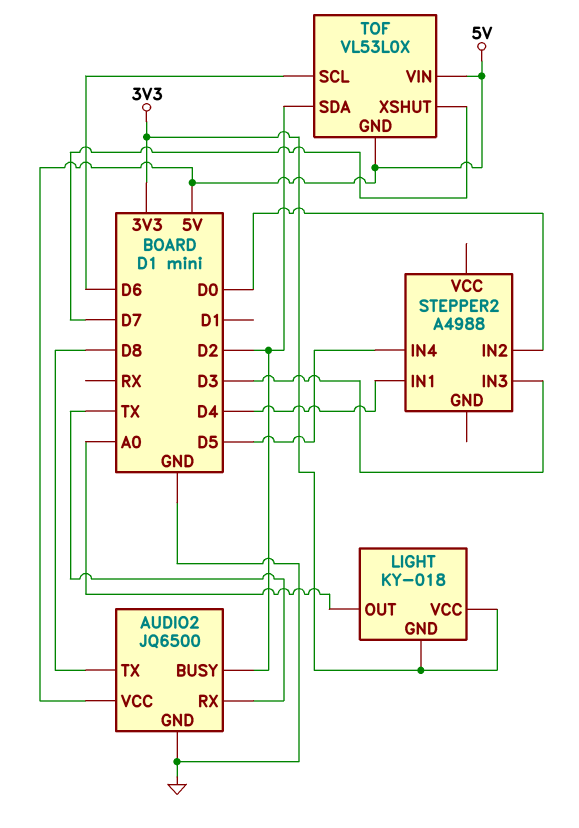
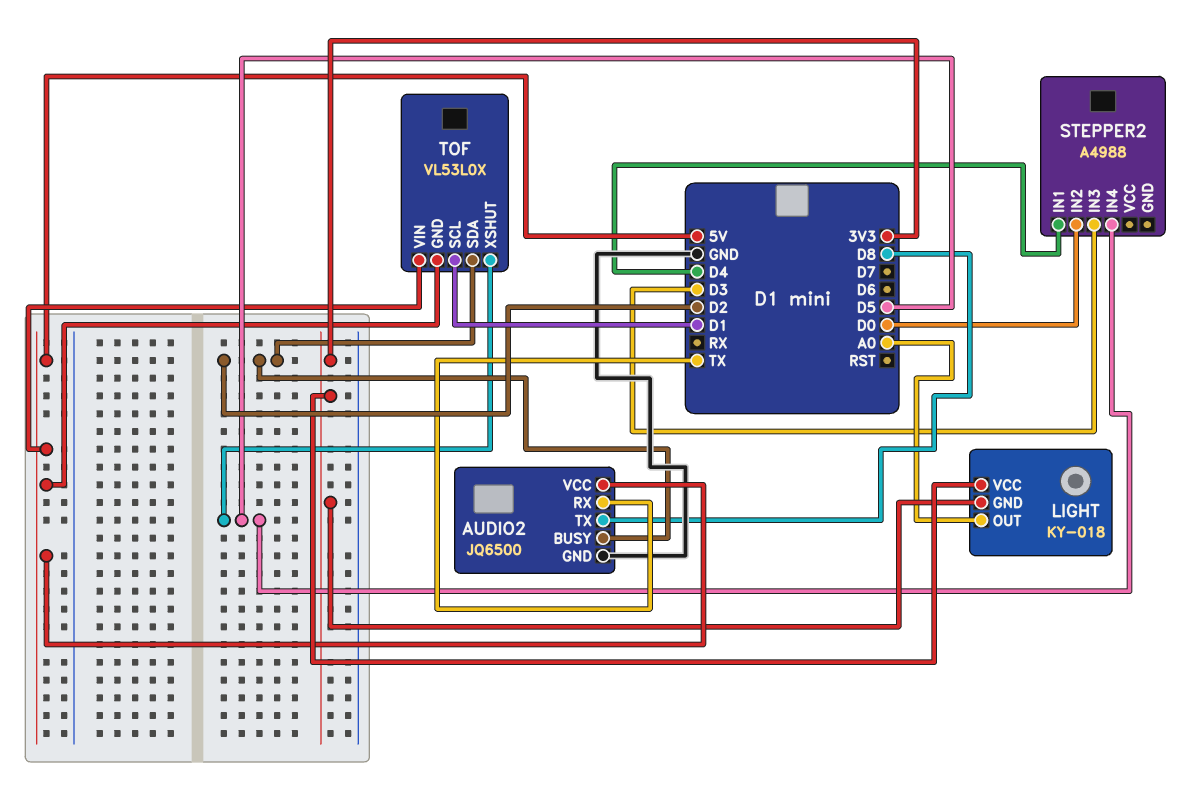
TOF pin SCL: D6 -> D1
TOF pin XSHUT: D7 -> D5

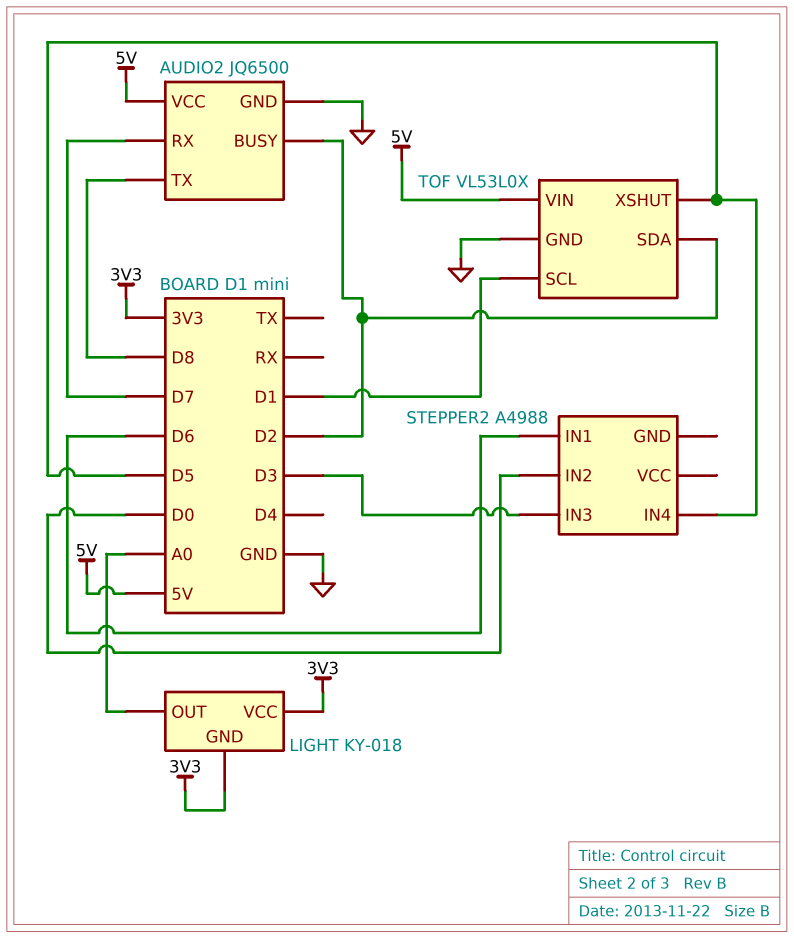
AUDIO2 pin RX: TX -> D7
STEPPER2 pin IN1: D4 -> D6
TOF pin GND: 5V -> GND

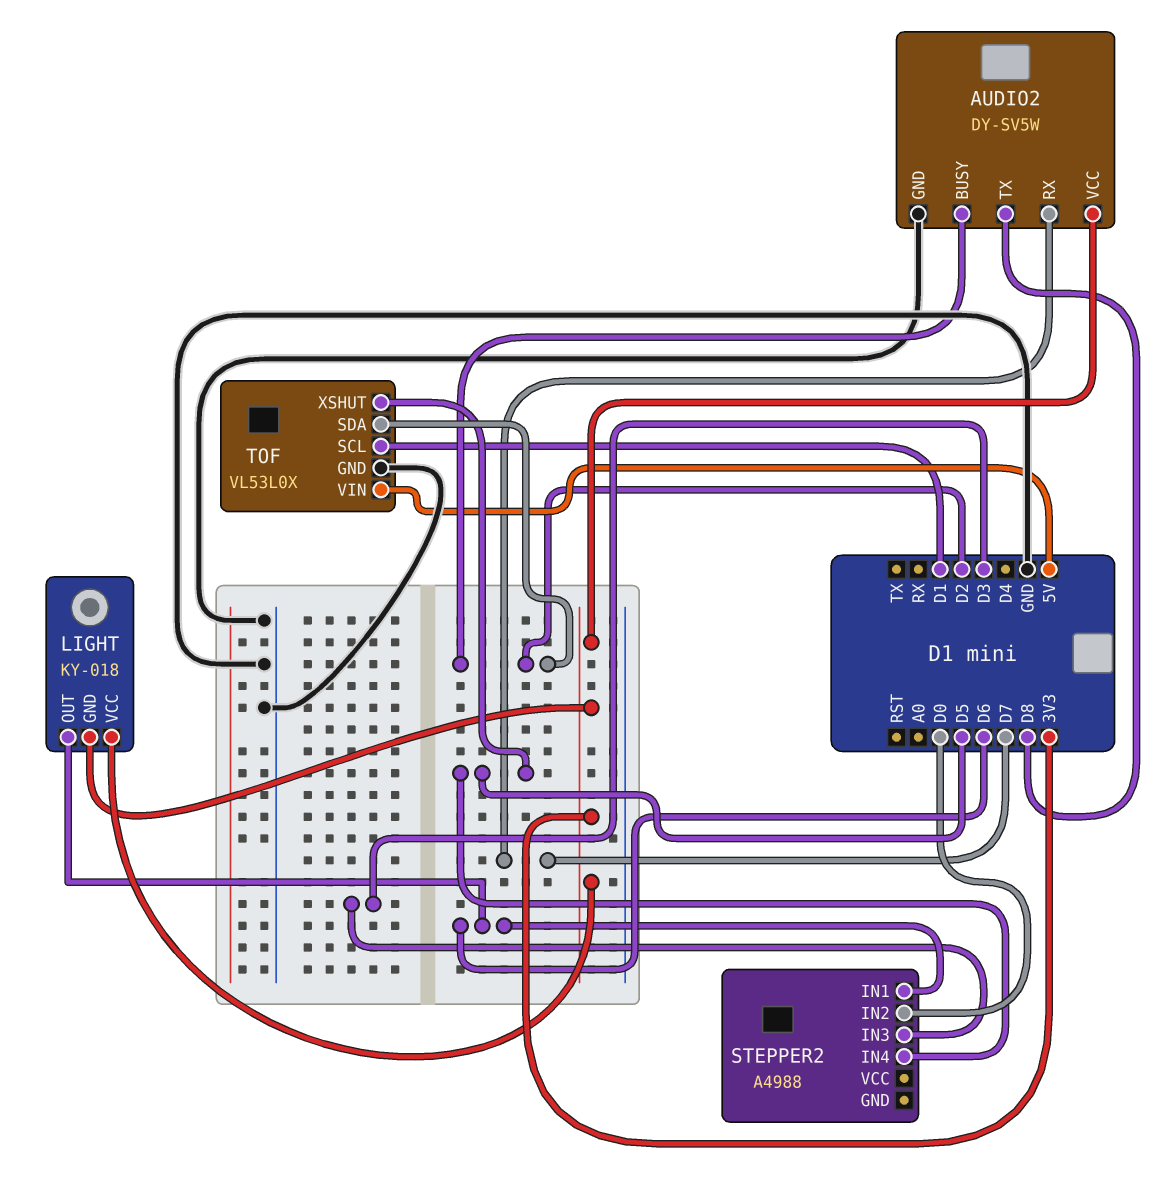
AUDIO2: JQ6500 -> DY-SV5W
AUDIO2 pin VCC: 5V -> 3V3
LIGHT pin OUT: A0 -> D6

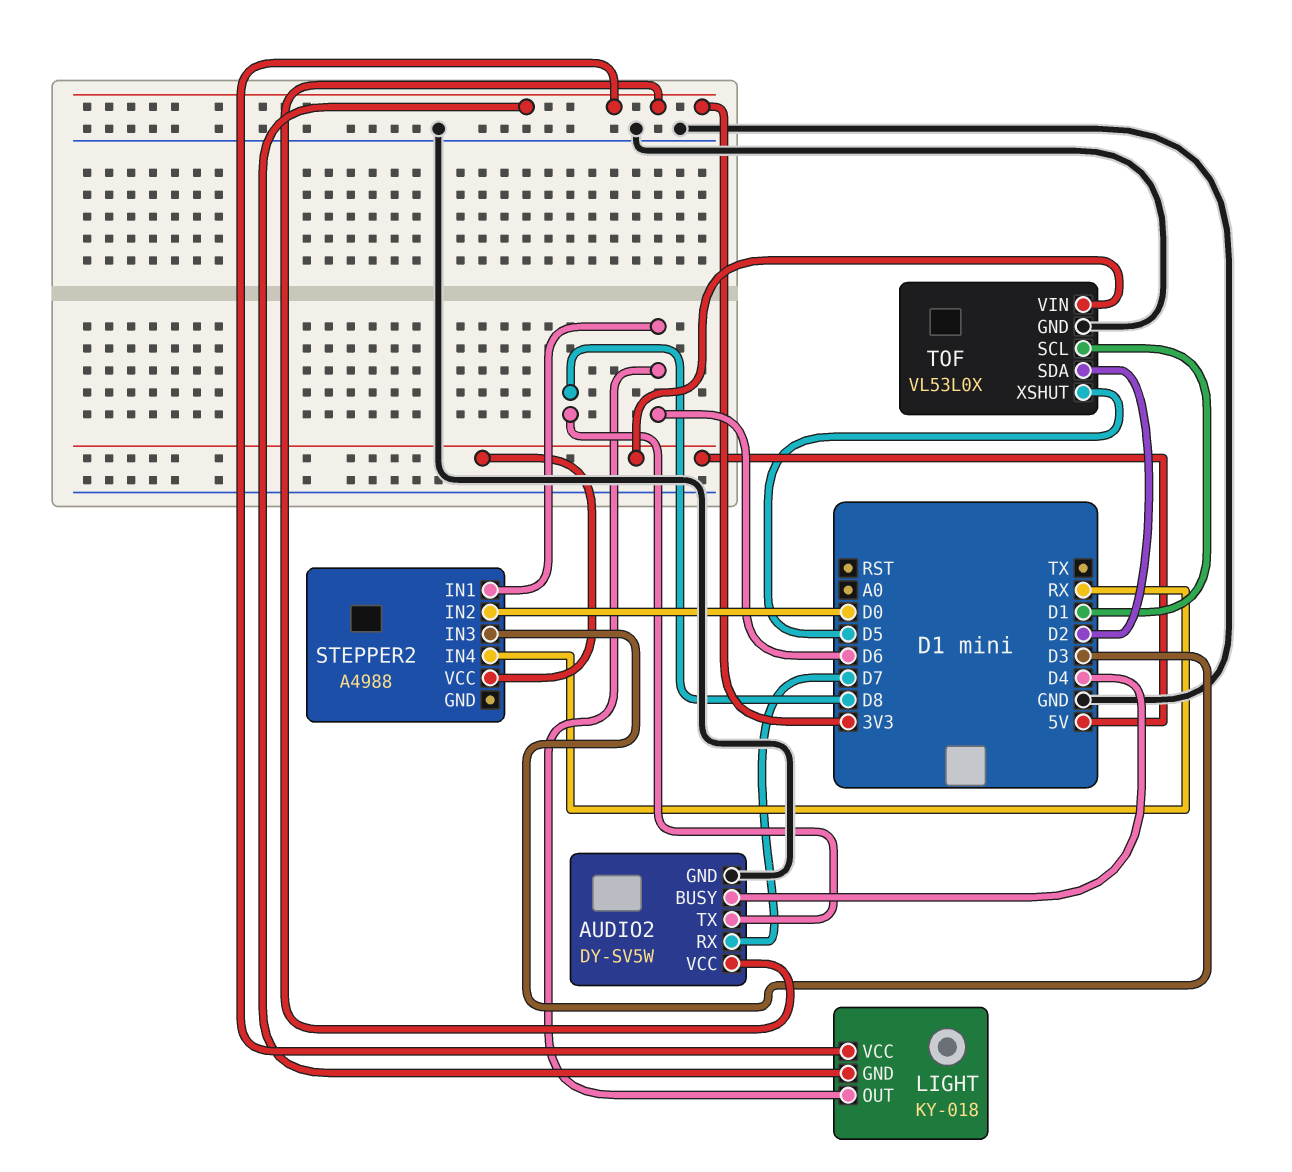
AUDIO2 pin BUSY: D2 -> D4
STEPPER2 pin IN4: D5 -> RX
STEPPER2 pin VCC: none -> 5V

